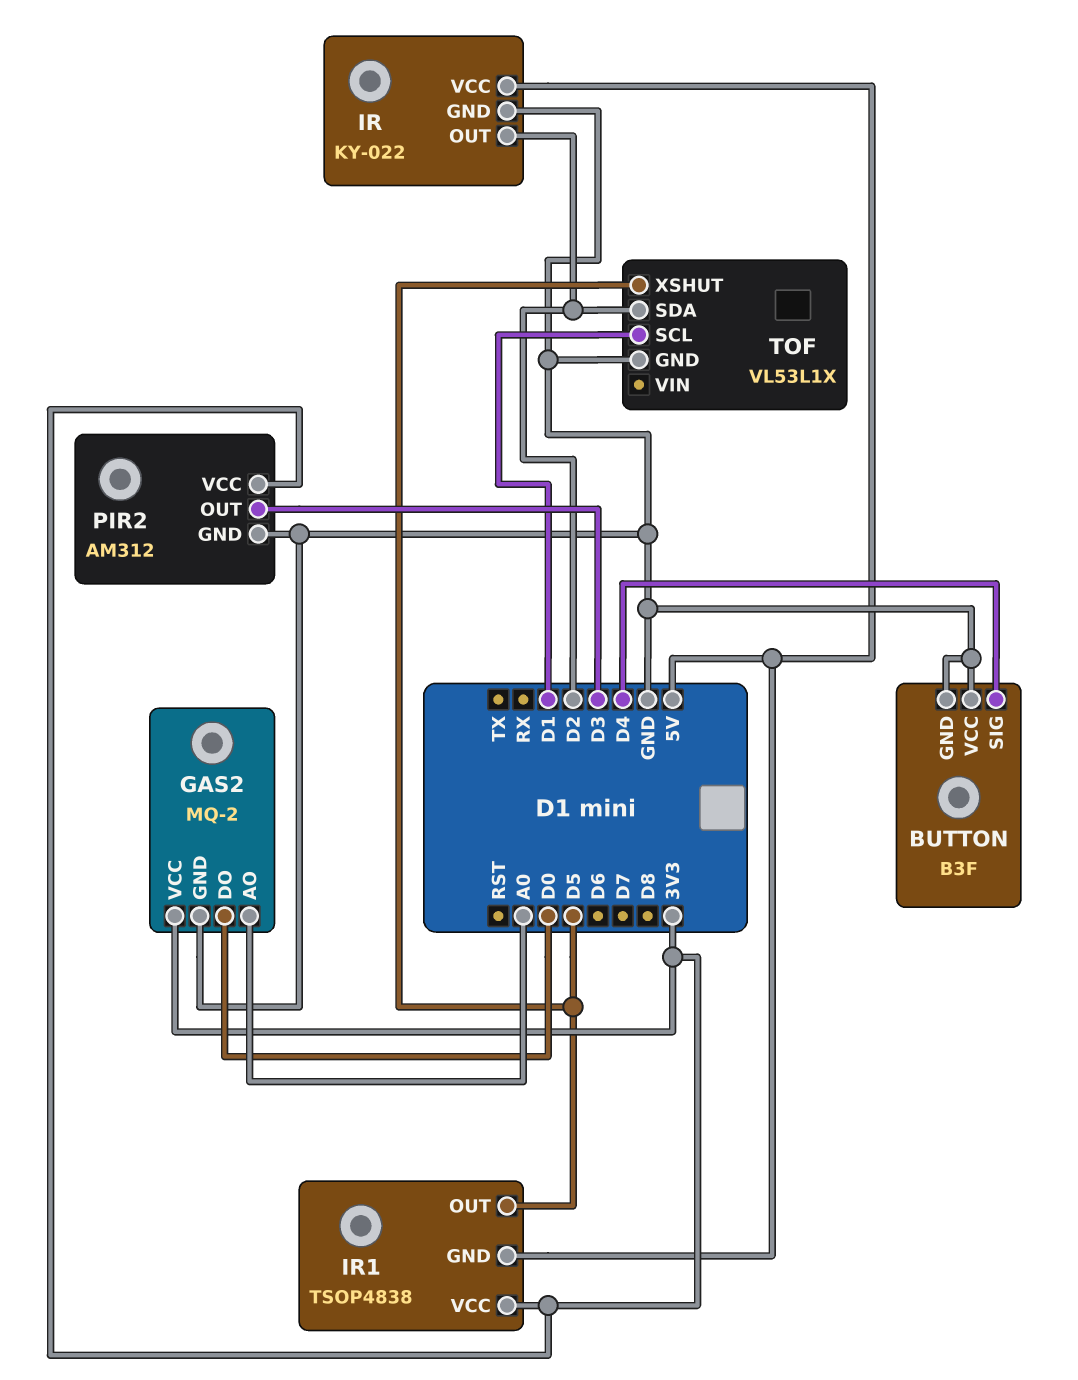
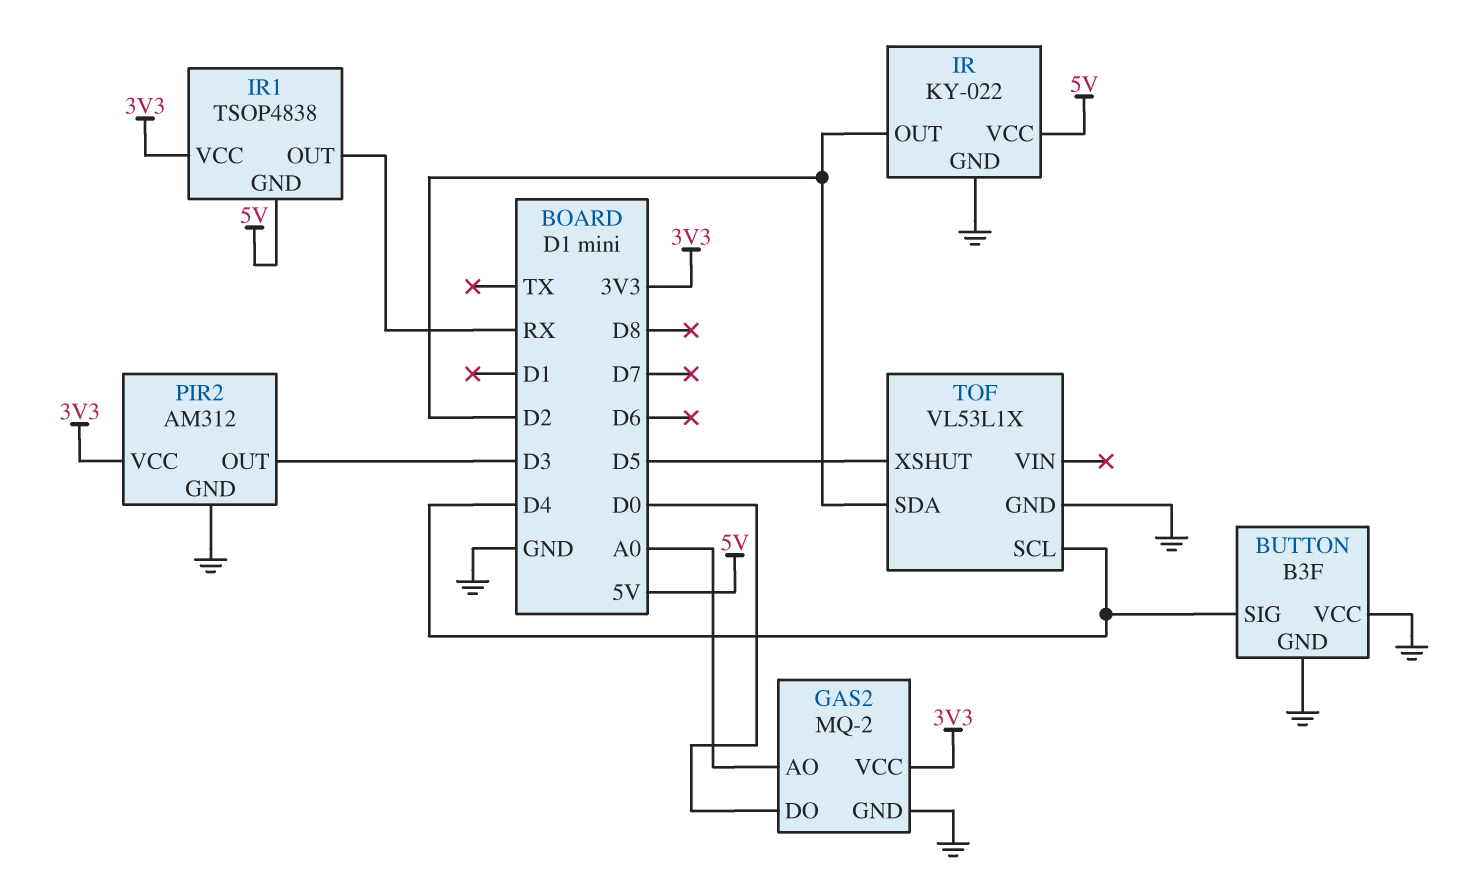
IR1 pin OUT: D5 -> RX
TOF pin SCL: D1 -> D4

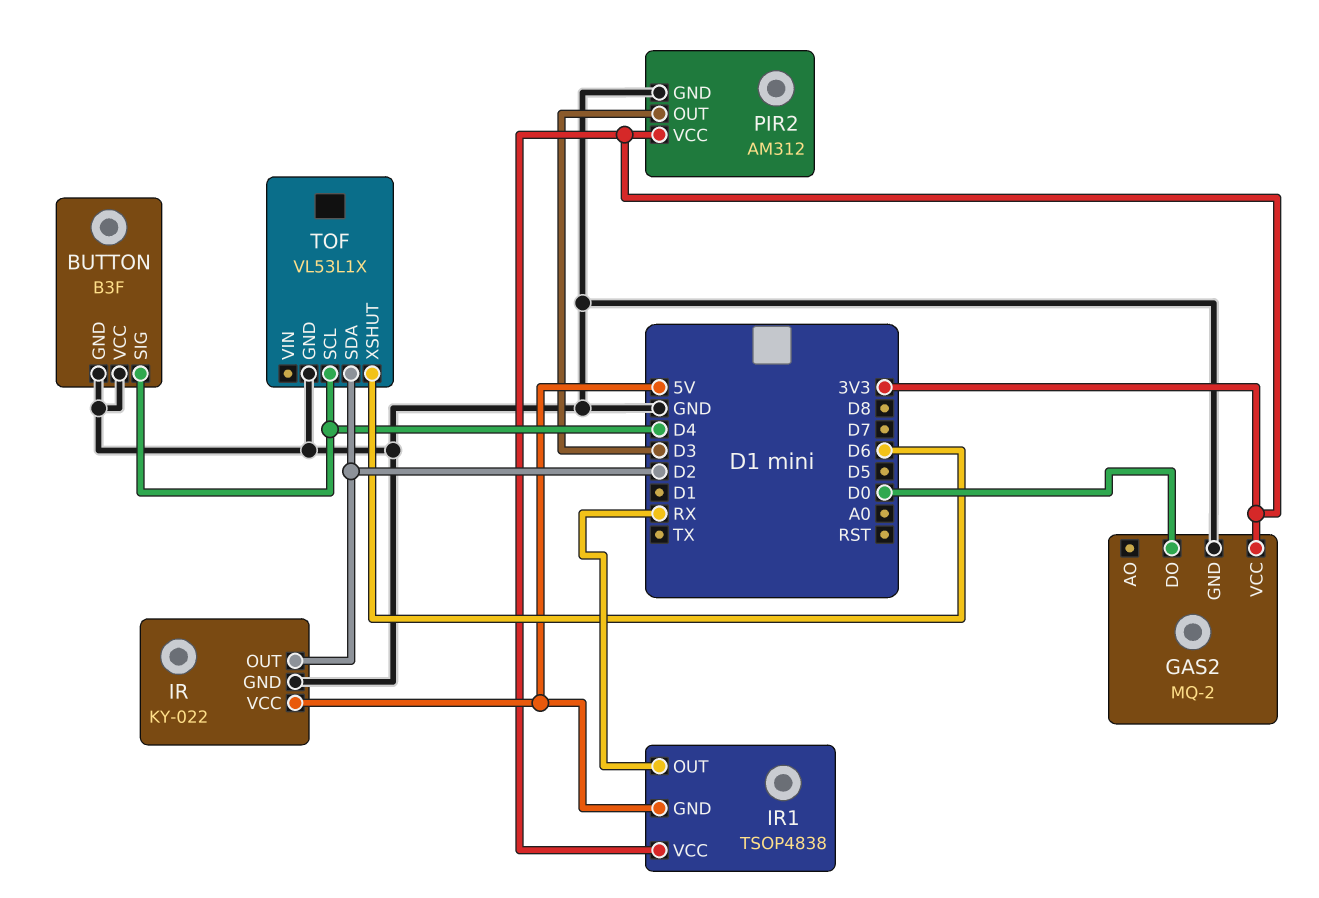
GAS2 pin AO: A0 -> none
TOF pin XSHUT: D5 -> D6

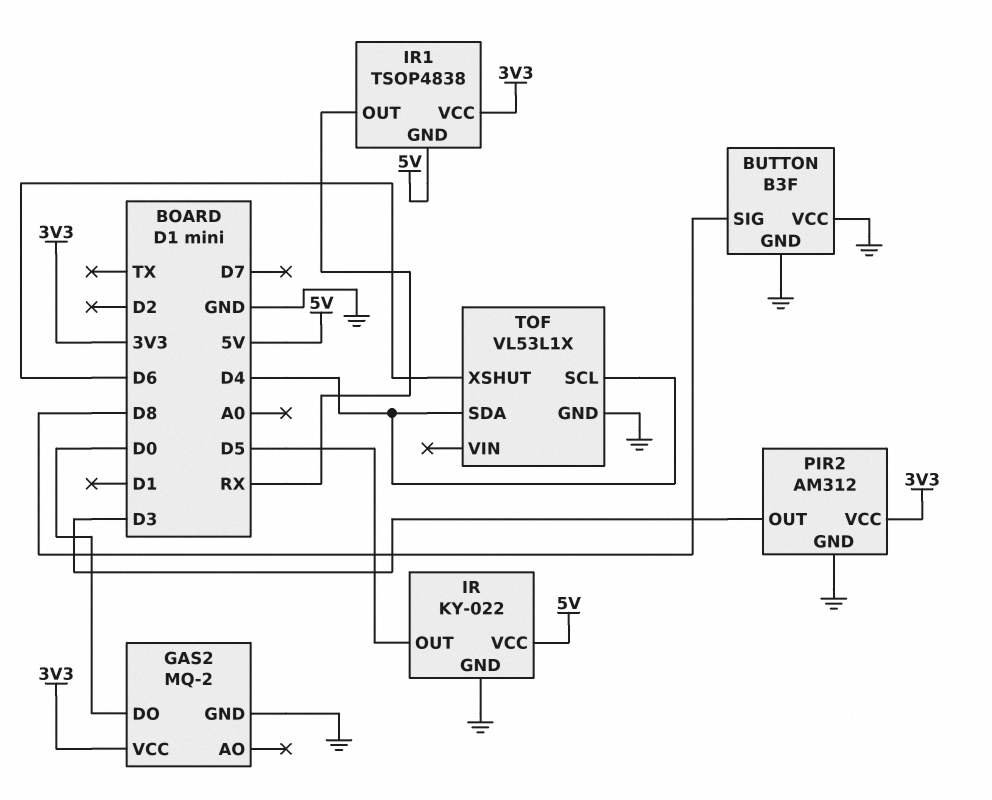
BUTTON pin SIG: D4 -> D8
IR pin OUT: D2 -> D5
TOF pin SDA: D2 -> D4

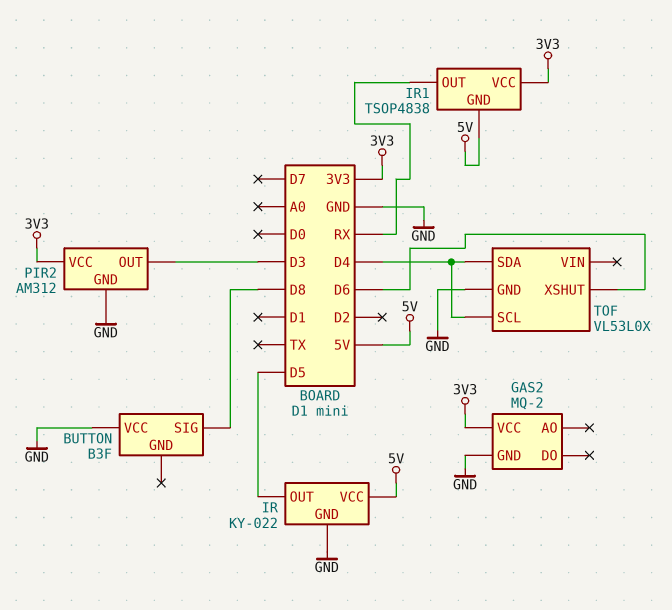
BUTTON pin GND: GND -> none
GAS2 pin DO: D0 -> none
TOF: VL53L1X -> VL53L0X

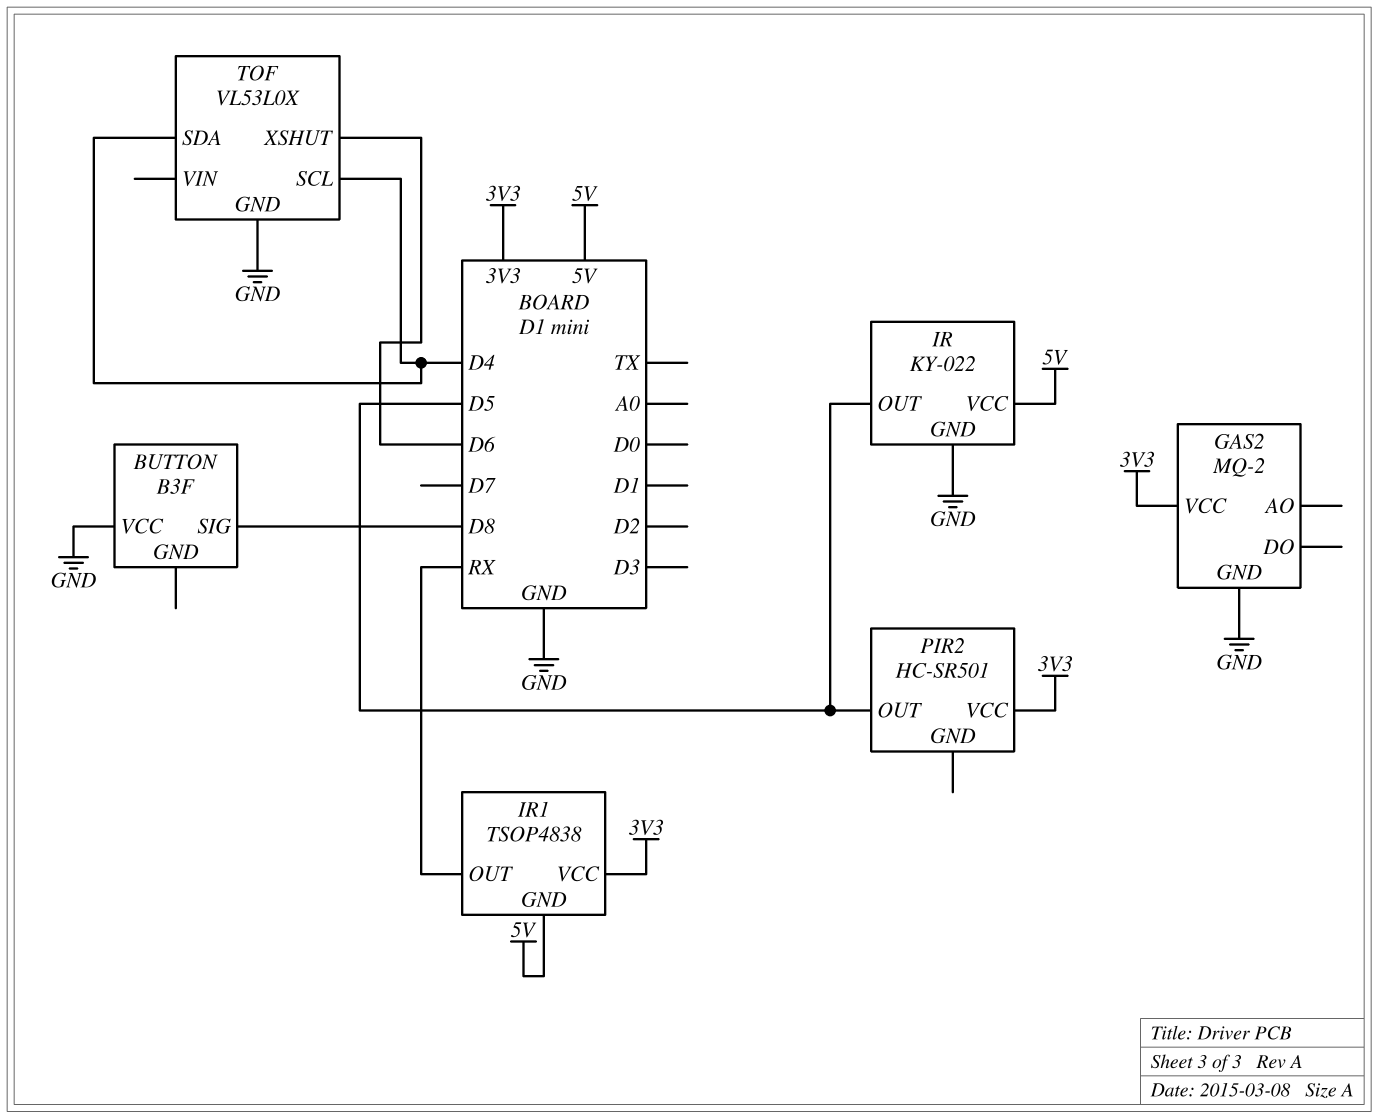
PIR2: AM312 -> HC-SR501
PIR2 pin GND: GND -> none
PIR2 pin OUT: D3 -> D5

